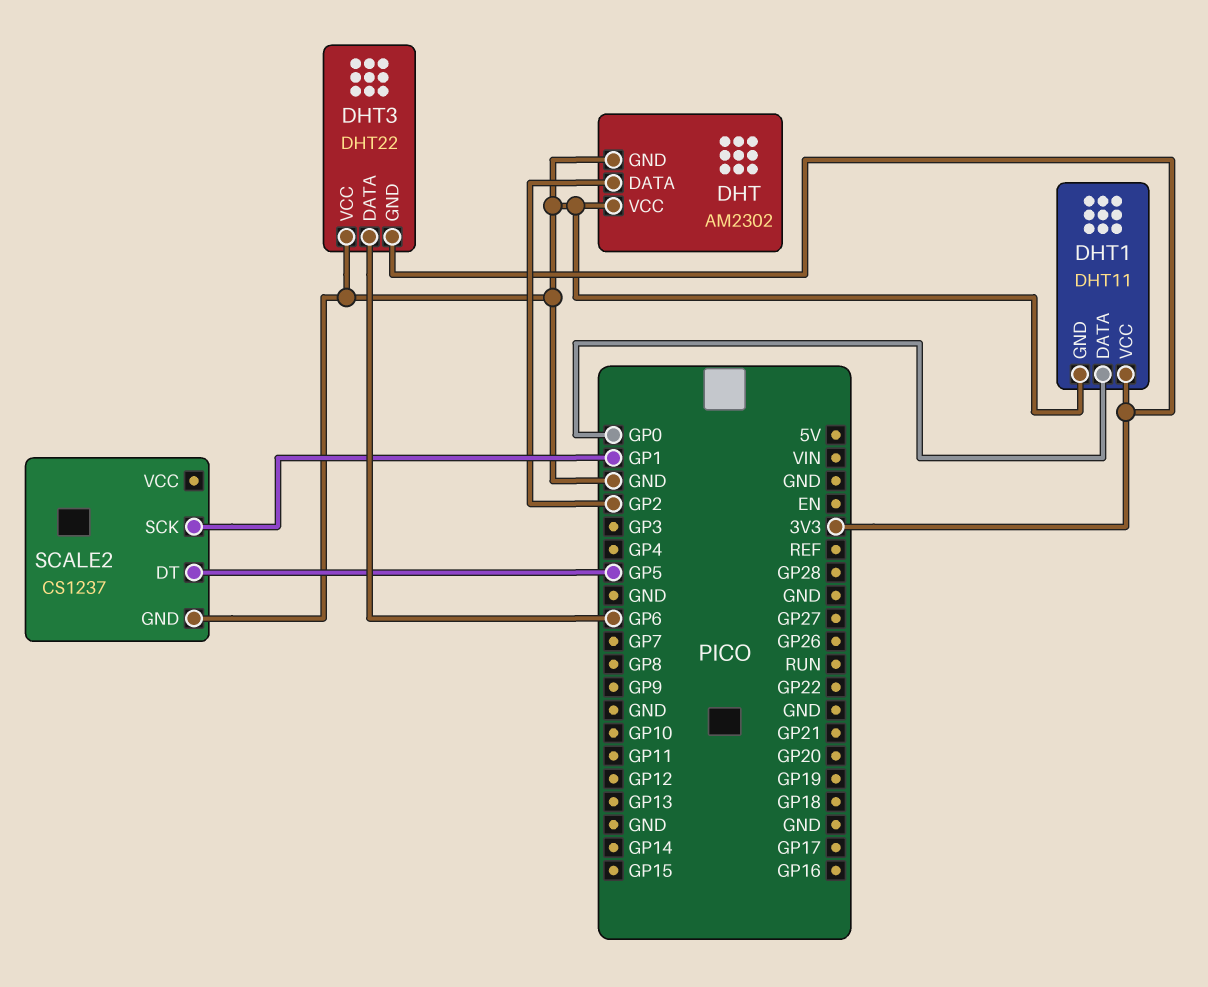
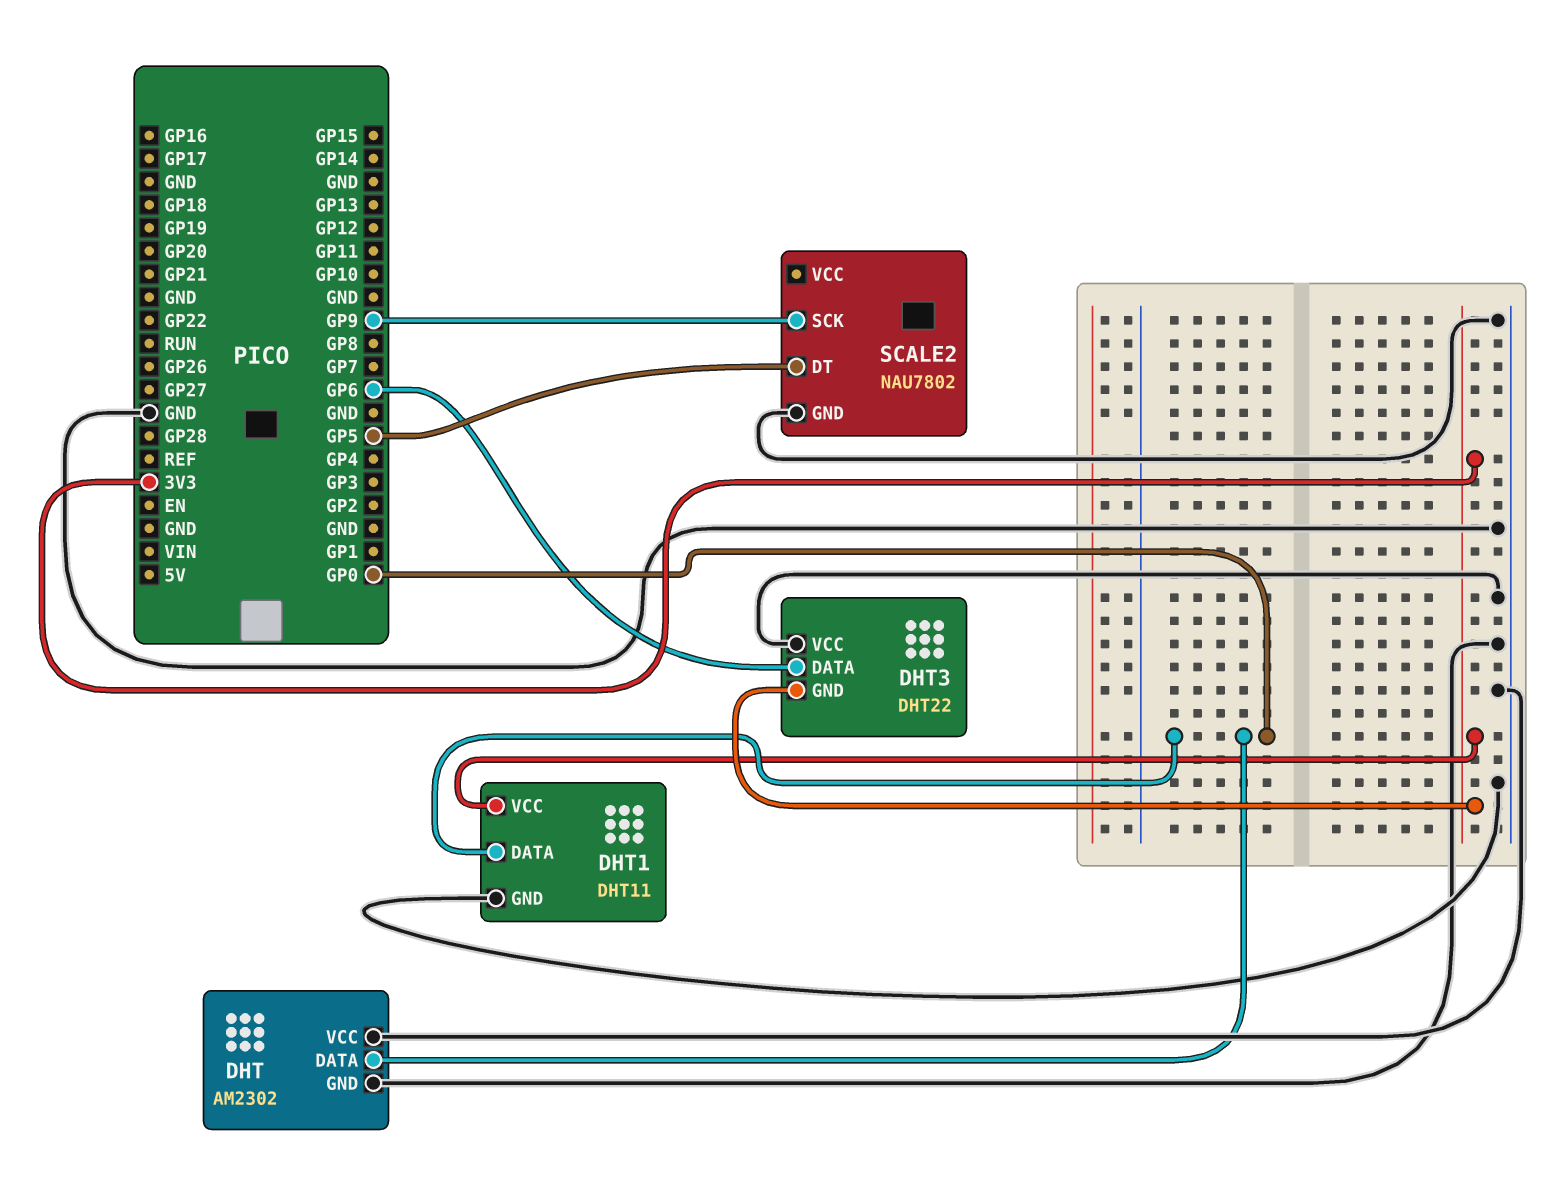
DHT pin DATA: GP2 -> GP0
SCALE2: CS1237 -> NAU7802
SCALE2 pin SCK: GP1 -> GP9

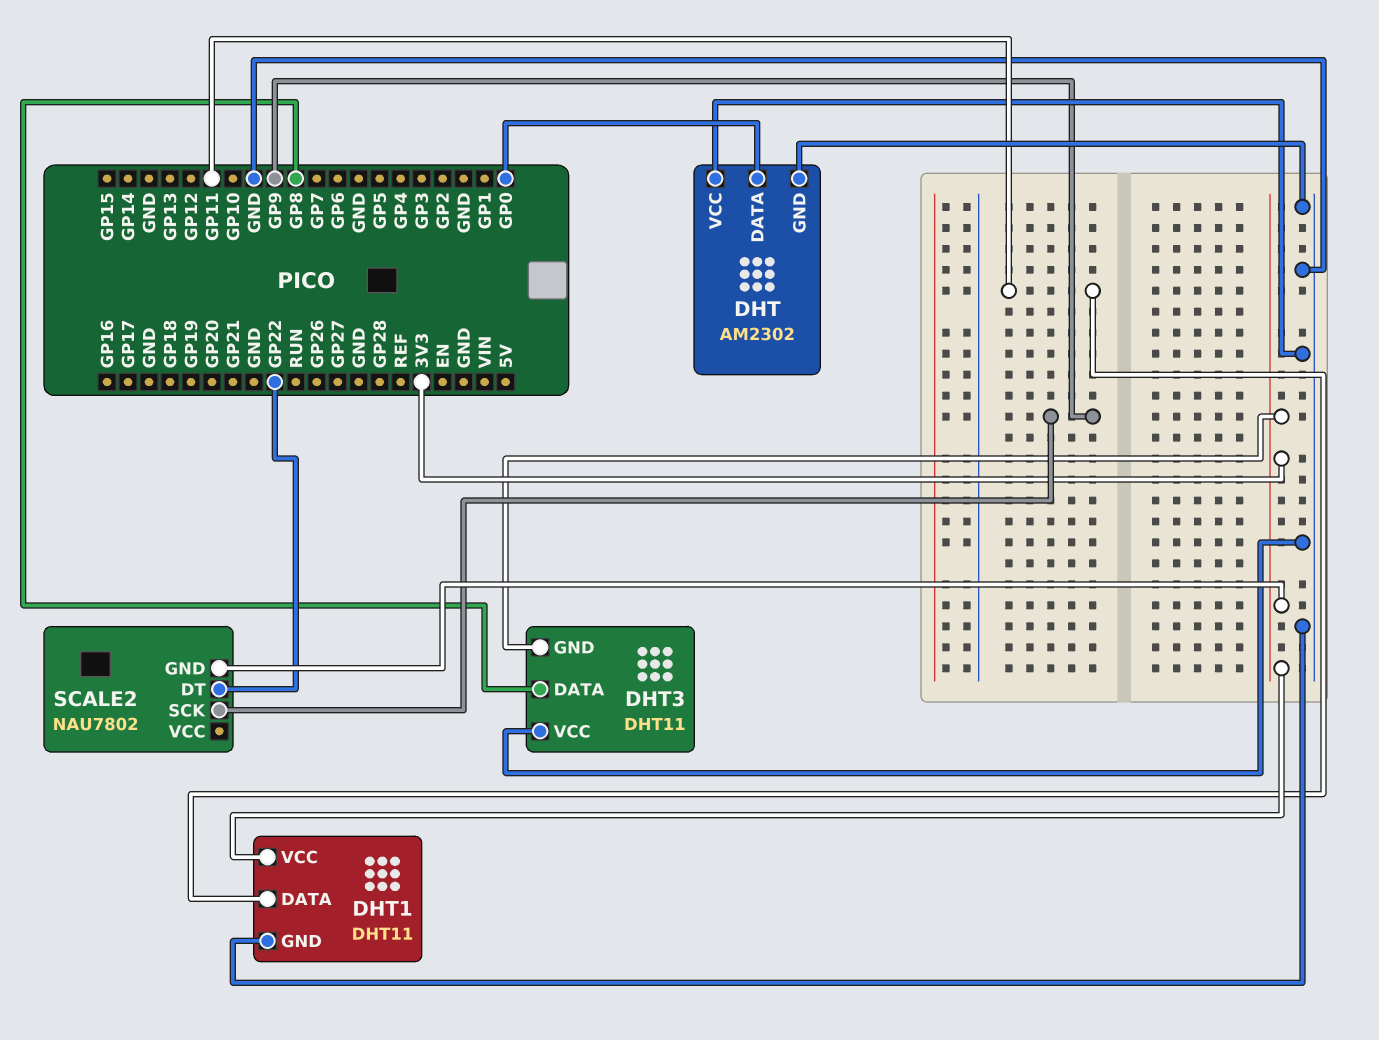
DHT1 pin DATA: GP0 -> GP11
DHT3: DHT22 -> DHT11
DHT3 pin DATA: GP6 -> GP8
SCALE2 pin DT: GP5 -> GP22
SCALE2 pin GND: GND -> 3V3

